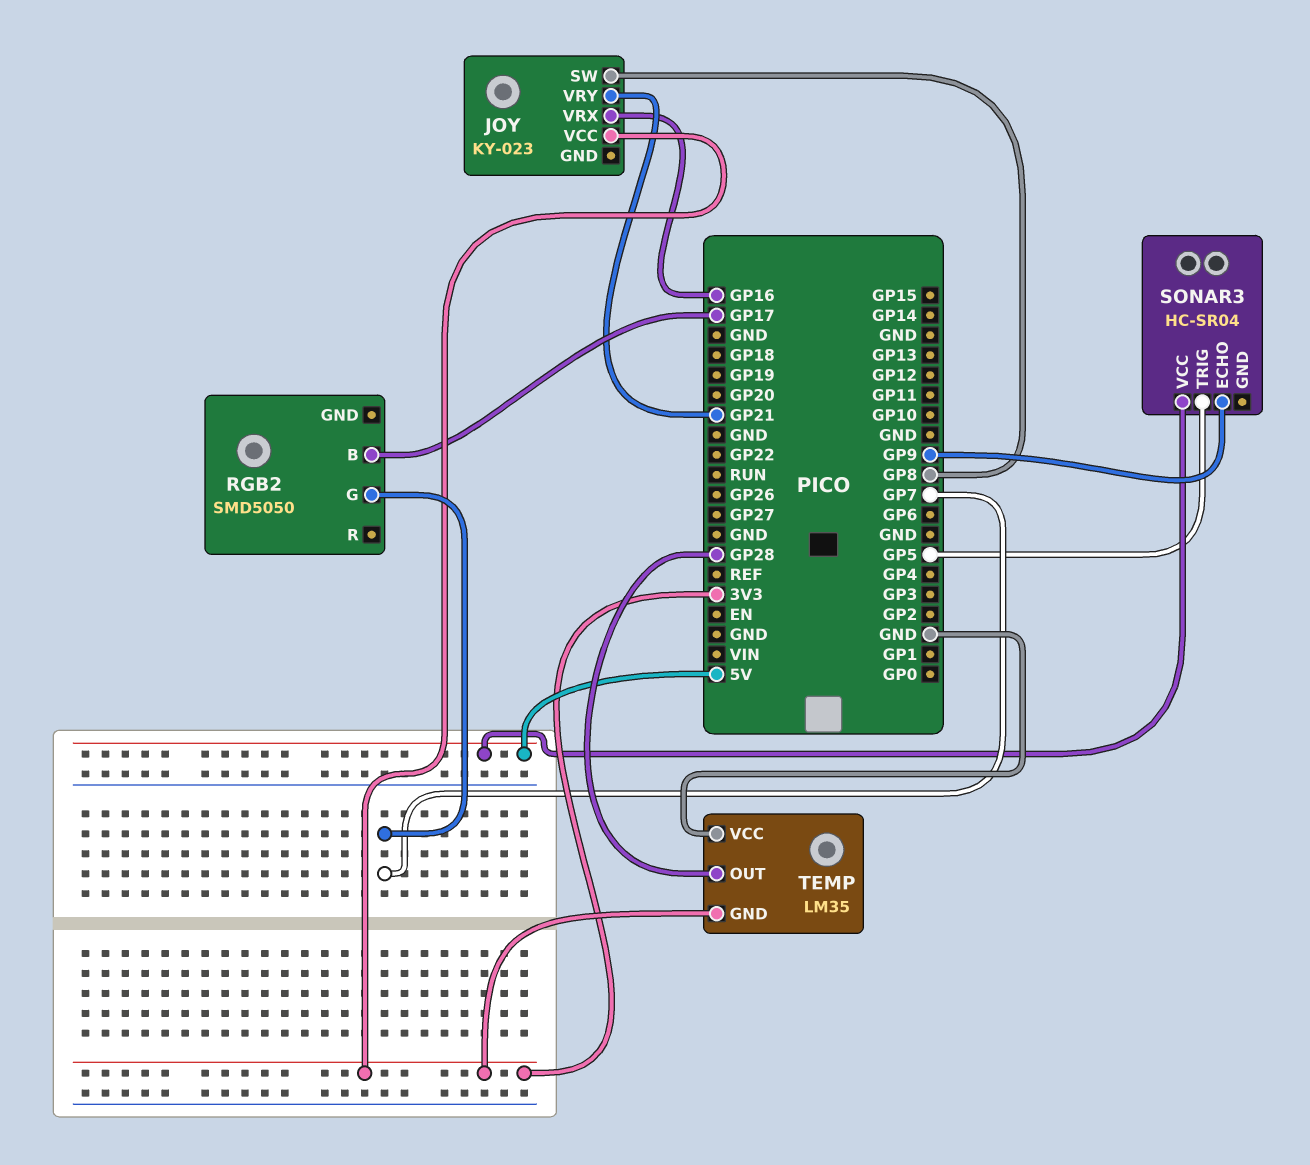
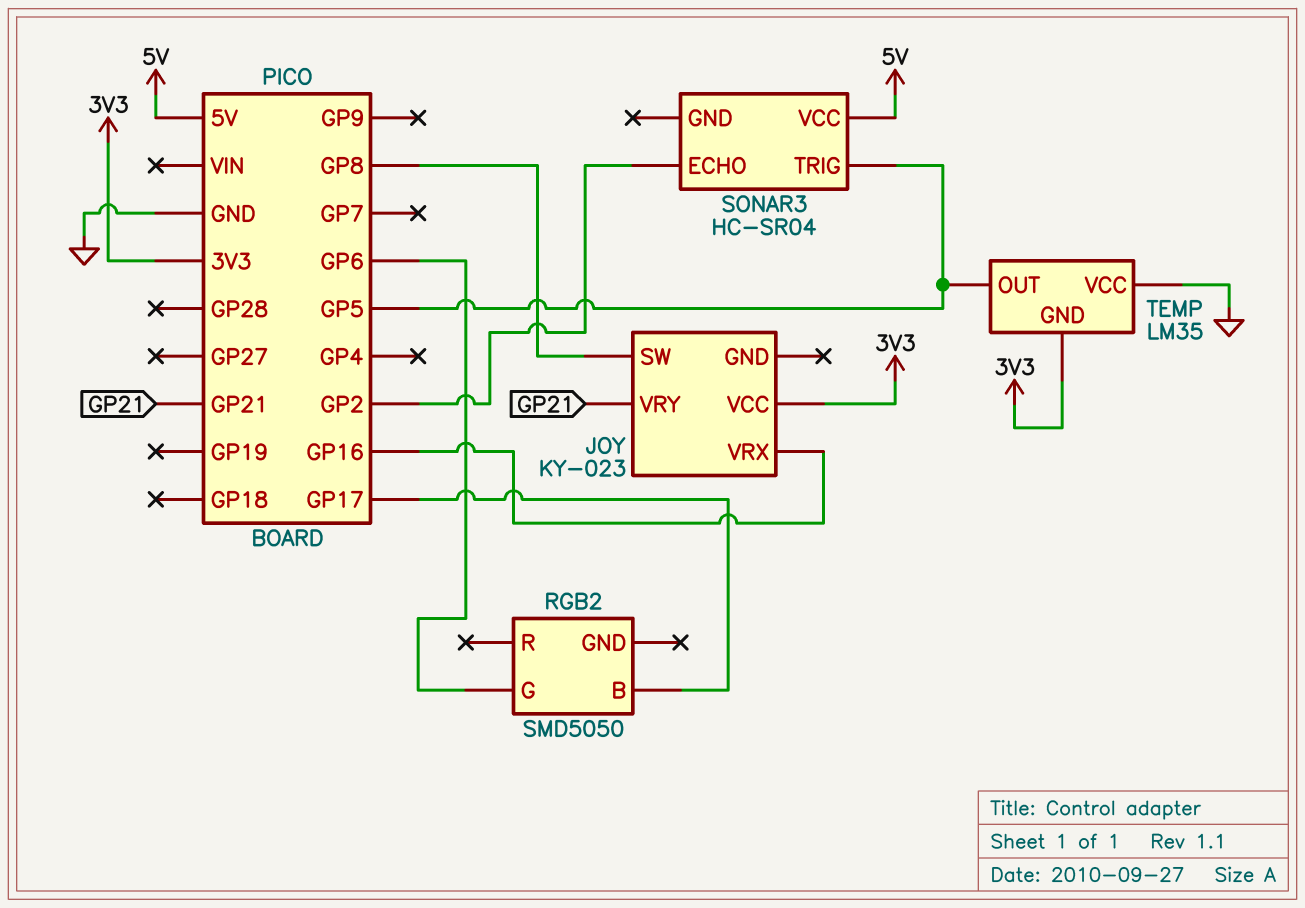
RGB2 pin G: GP7 -> GP6
SONAR3 pin ECHO: GP9 -> GP2
TEMP pin OUT: GP28 -> GP5

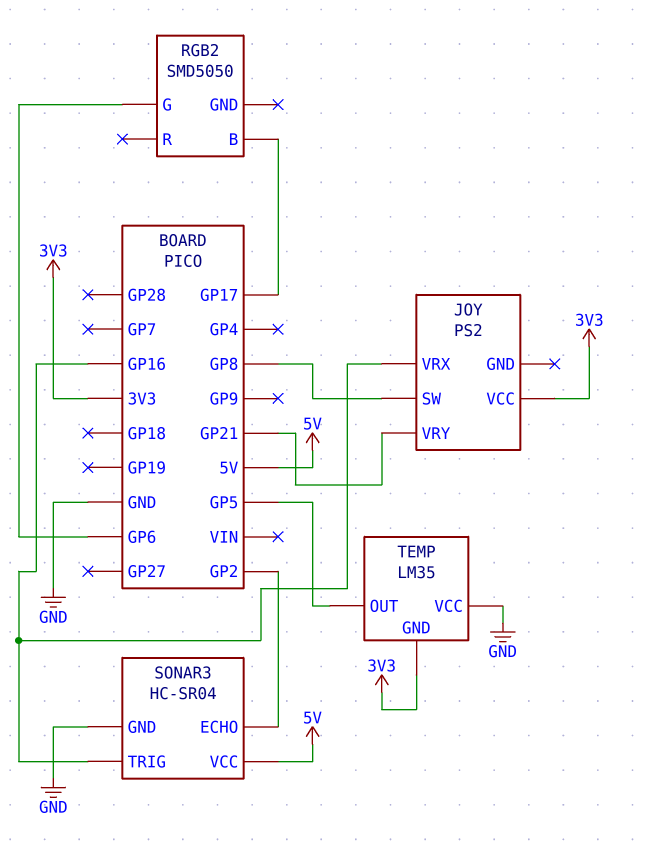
JOY: KY-023 -> PS2
SONAR3 pin GND: none -> GND
SONAR3 pin TRIG: GP5 -> GP16

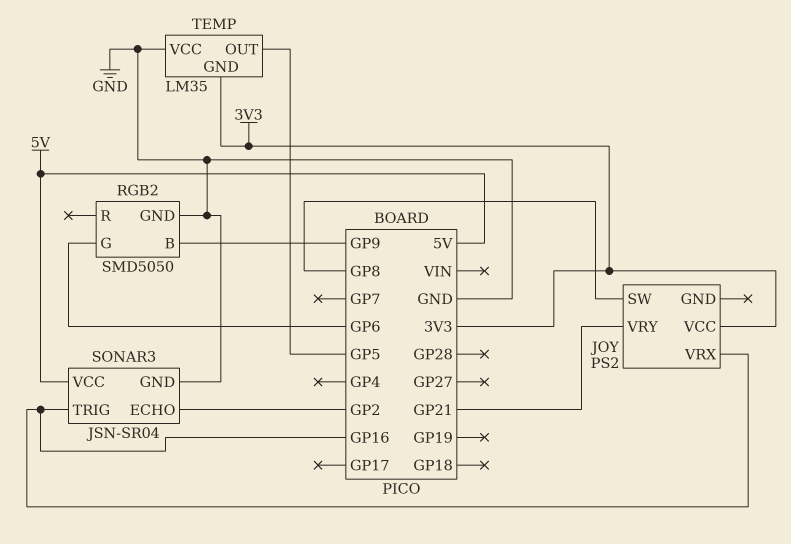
RGB2 pin B: GP17 -> GP9
RGB2 pin GND: none -> GND
SONAR3: HC-SR04 -> JSN-SR04

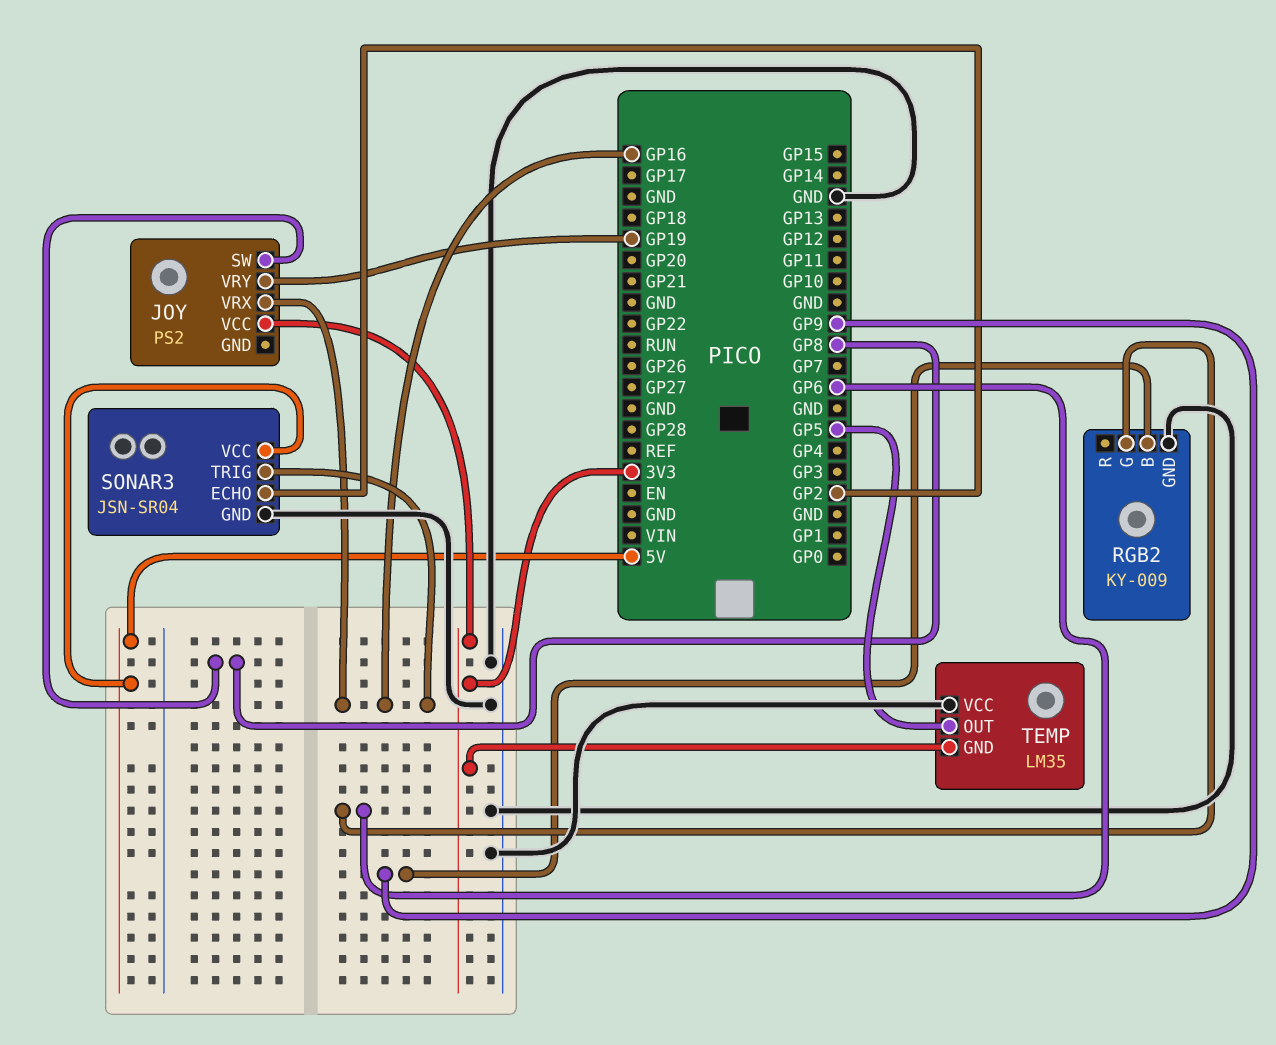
JOY pin VRY: GP21 -> GP19
RGB2: SMD5050 -> KY-009

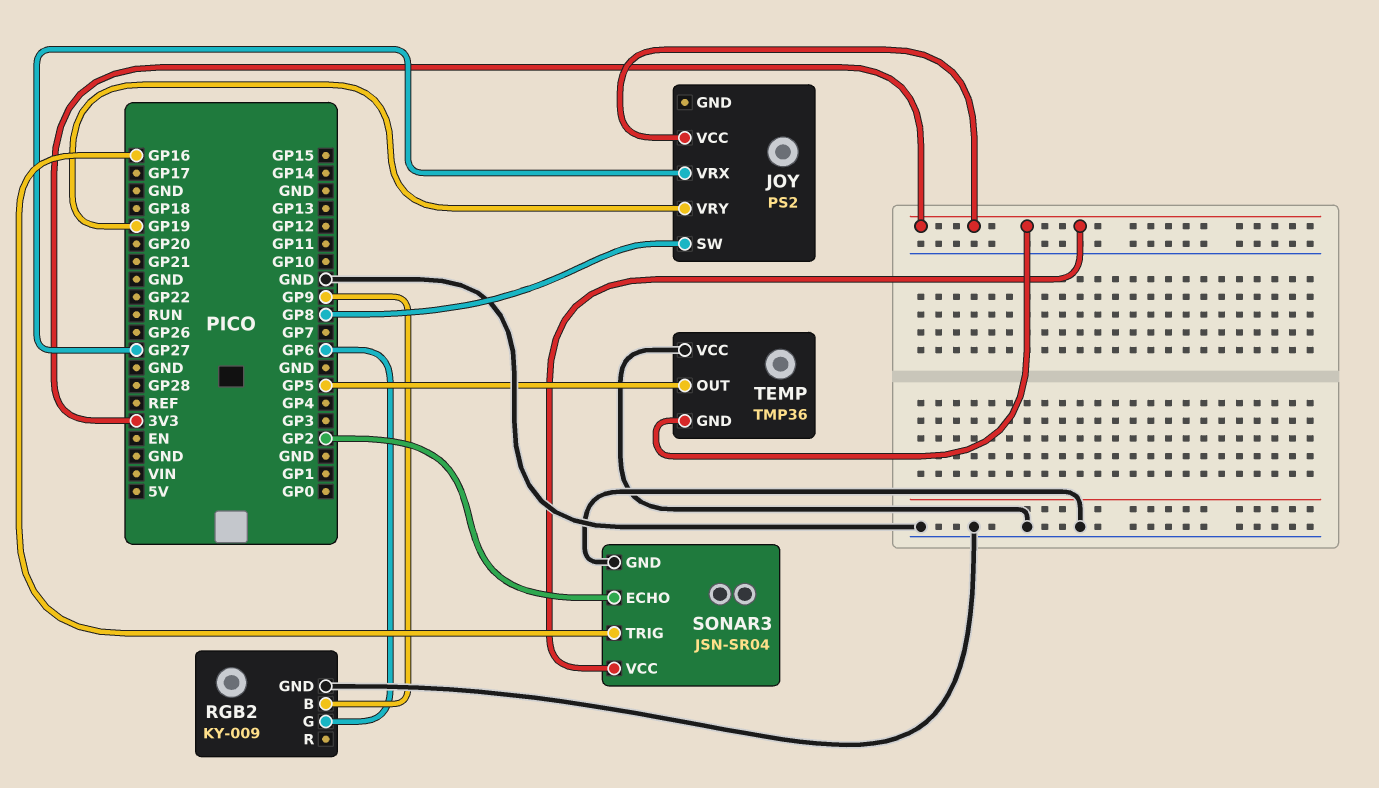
JOY pin VRX: GP16 -> GP27
SONAR3 pin VCC: 5V -> 3V3
TEMP: LM35 -> TMP36

